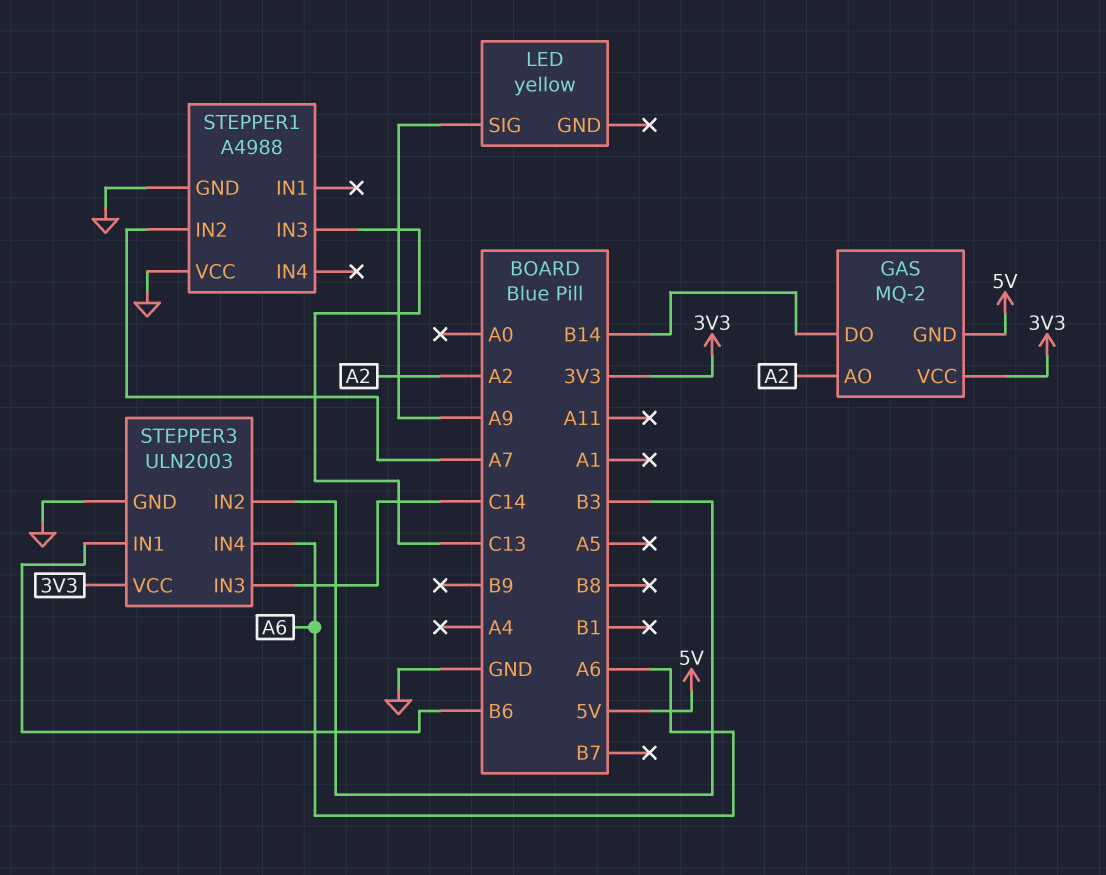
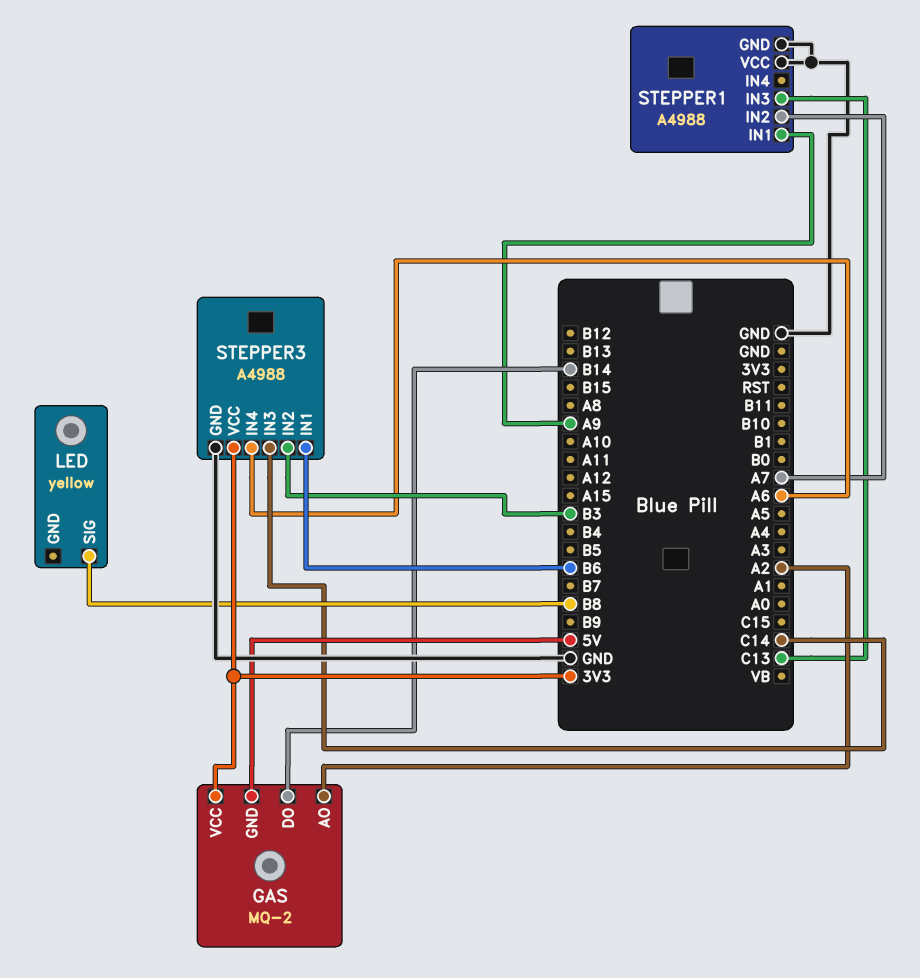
LED pin SIG: A9 -> B8
STEPPER1 pin IN1: none -> A9
STEPPER3: ULN2003 -> A4988

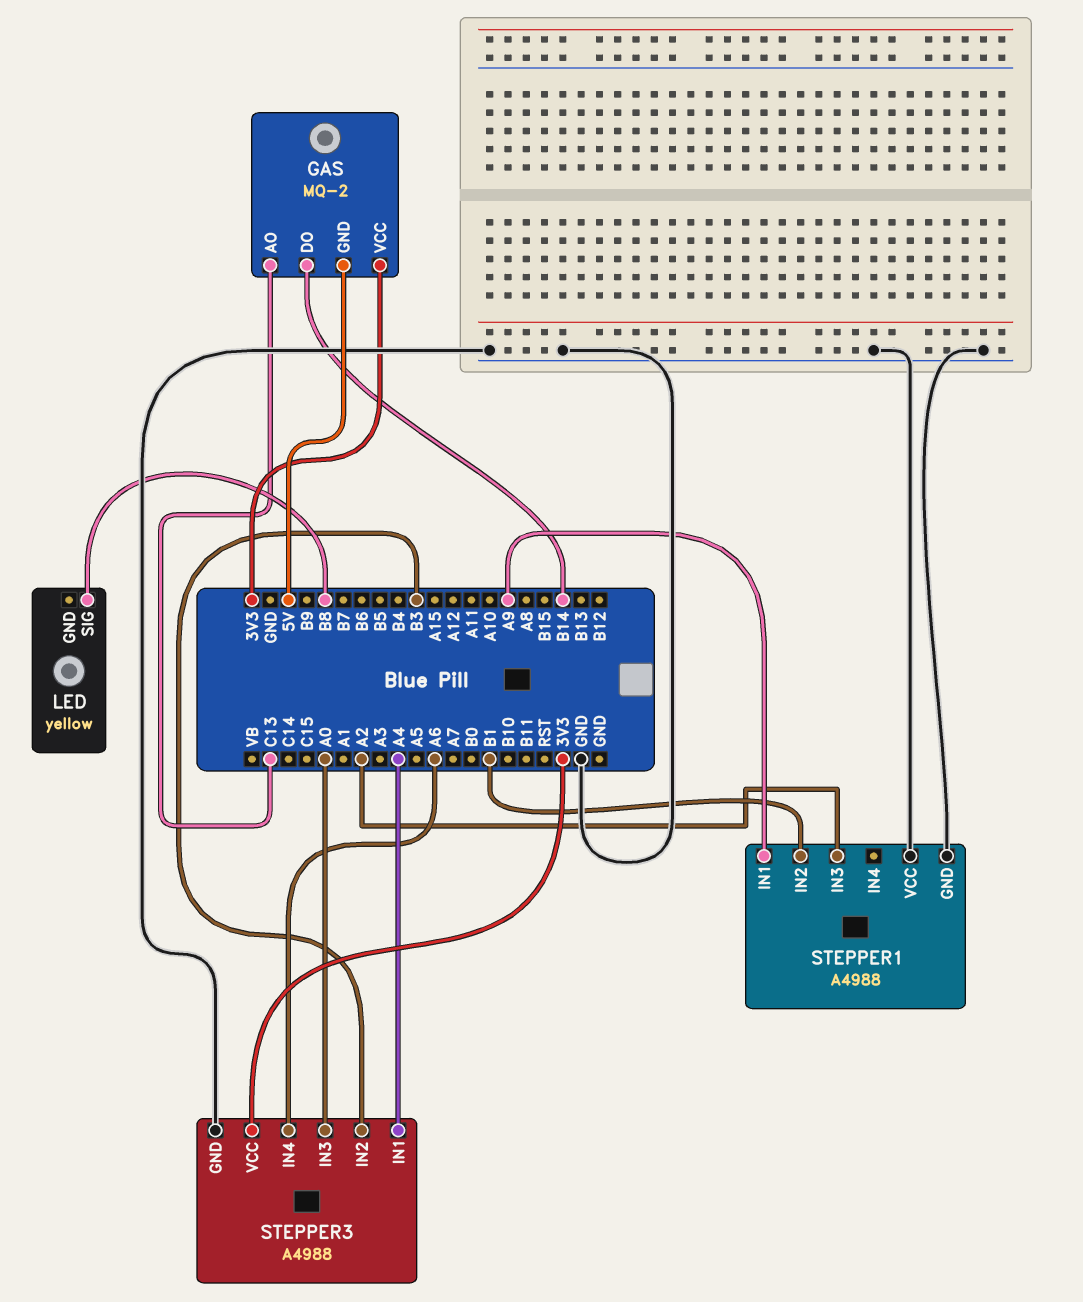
GAS pin AO: A2 -> C13
STEPPER1 pin IN2: A7 -> B1
STEPPER1 pin IN3: C13 -> A2
STEPPER3 pin IN1: B6 -> A4
STEPPER3 pin IN3: C14 -> A0

